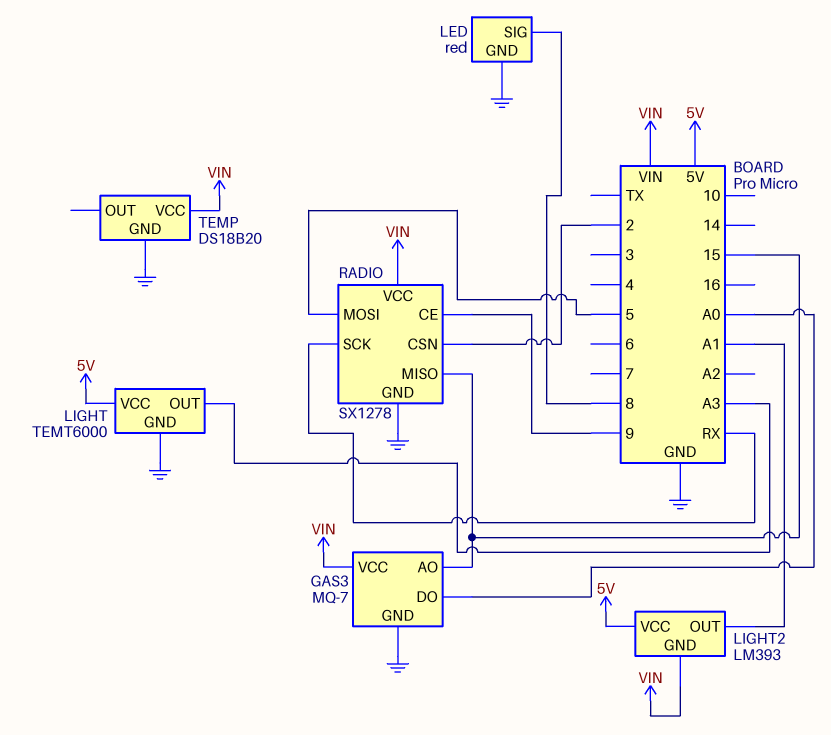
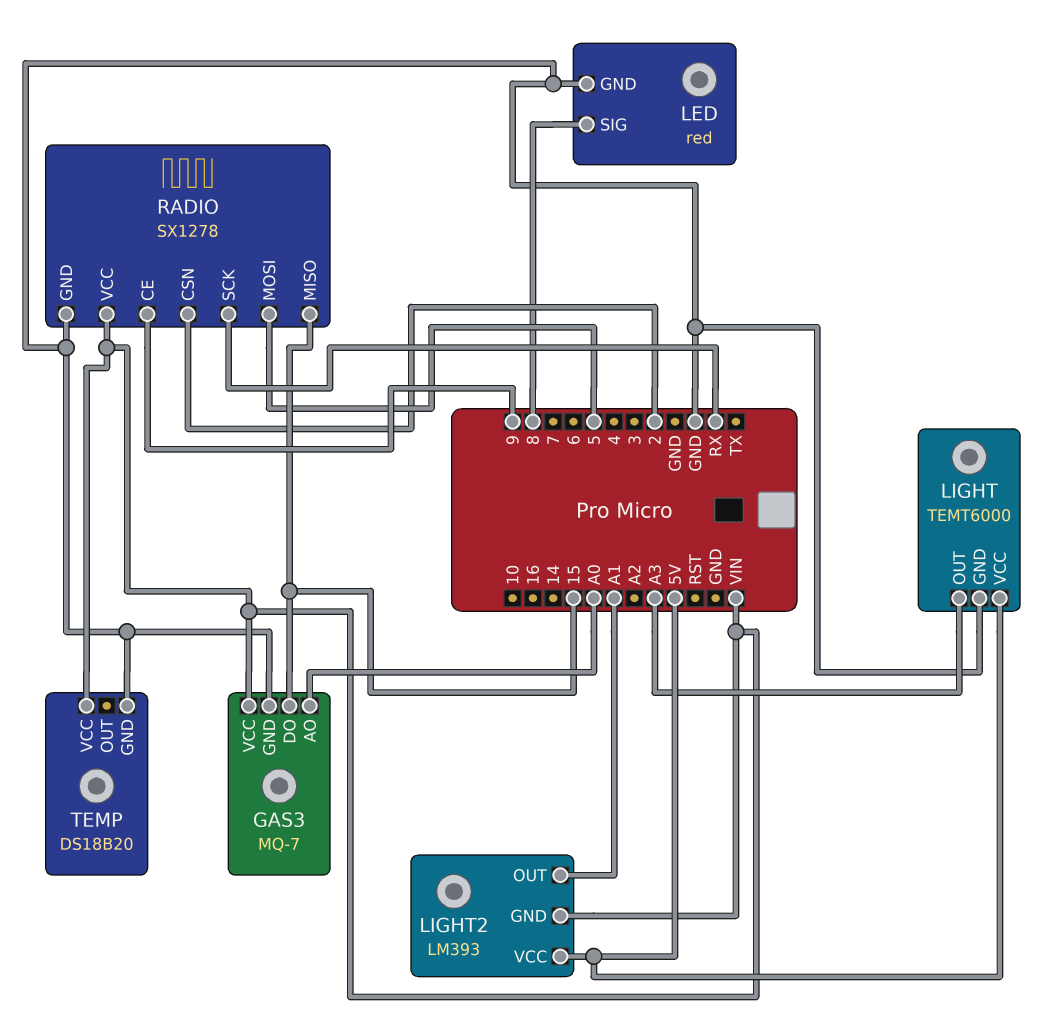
GAS3 pin AO: 15 -> A0
GAS3 pin DO: A0 -> 15

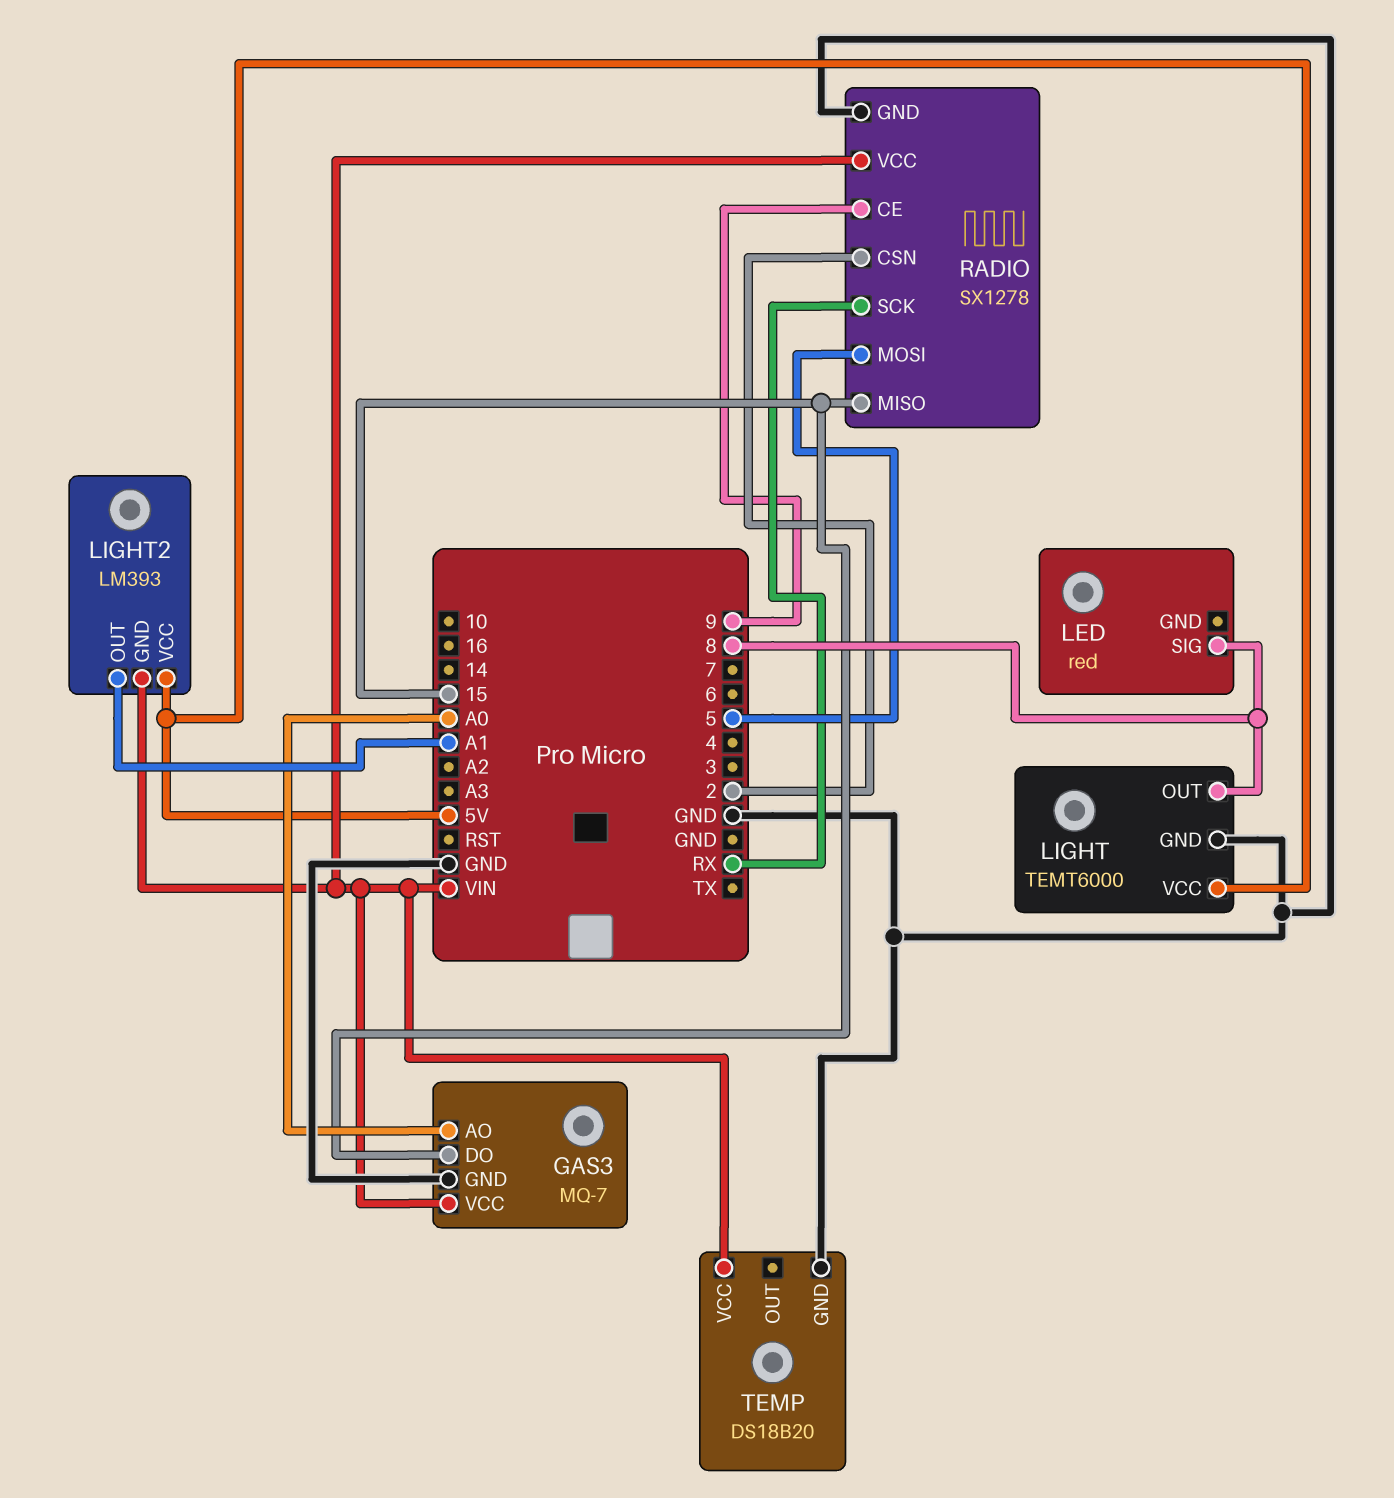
LED pin GND: GND -> none
LIGHT pin OUT: A3 -> 8

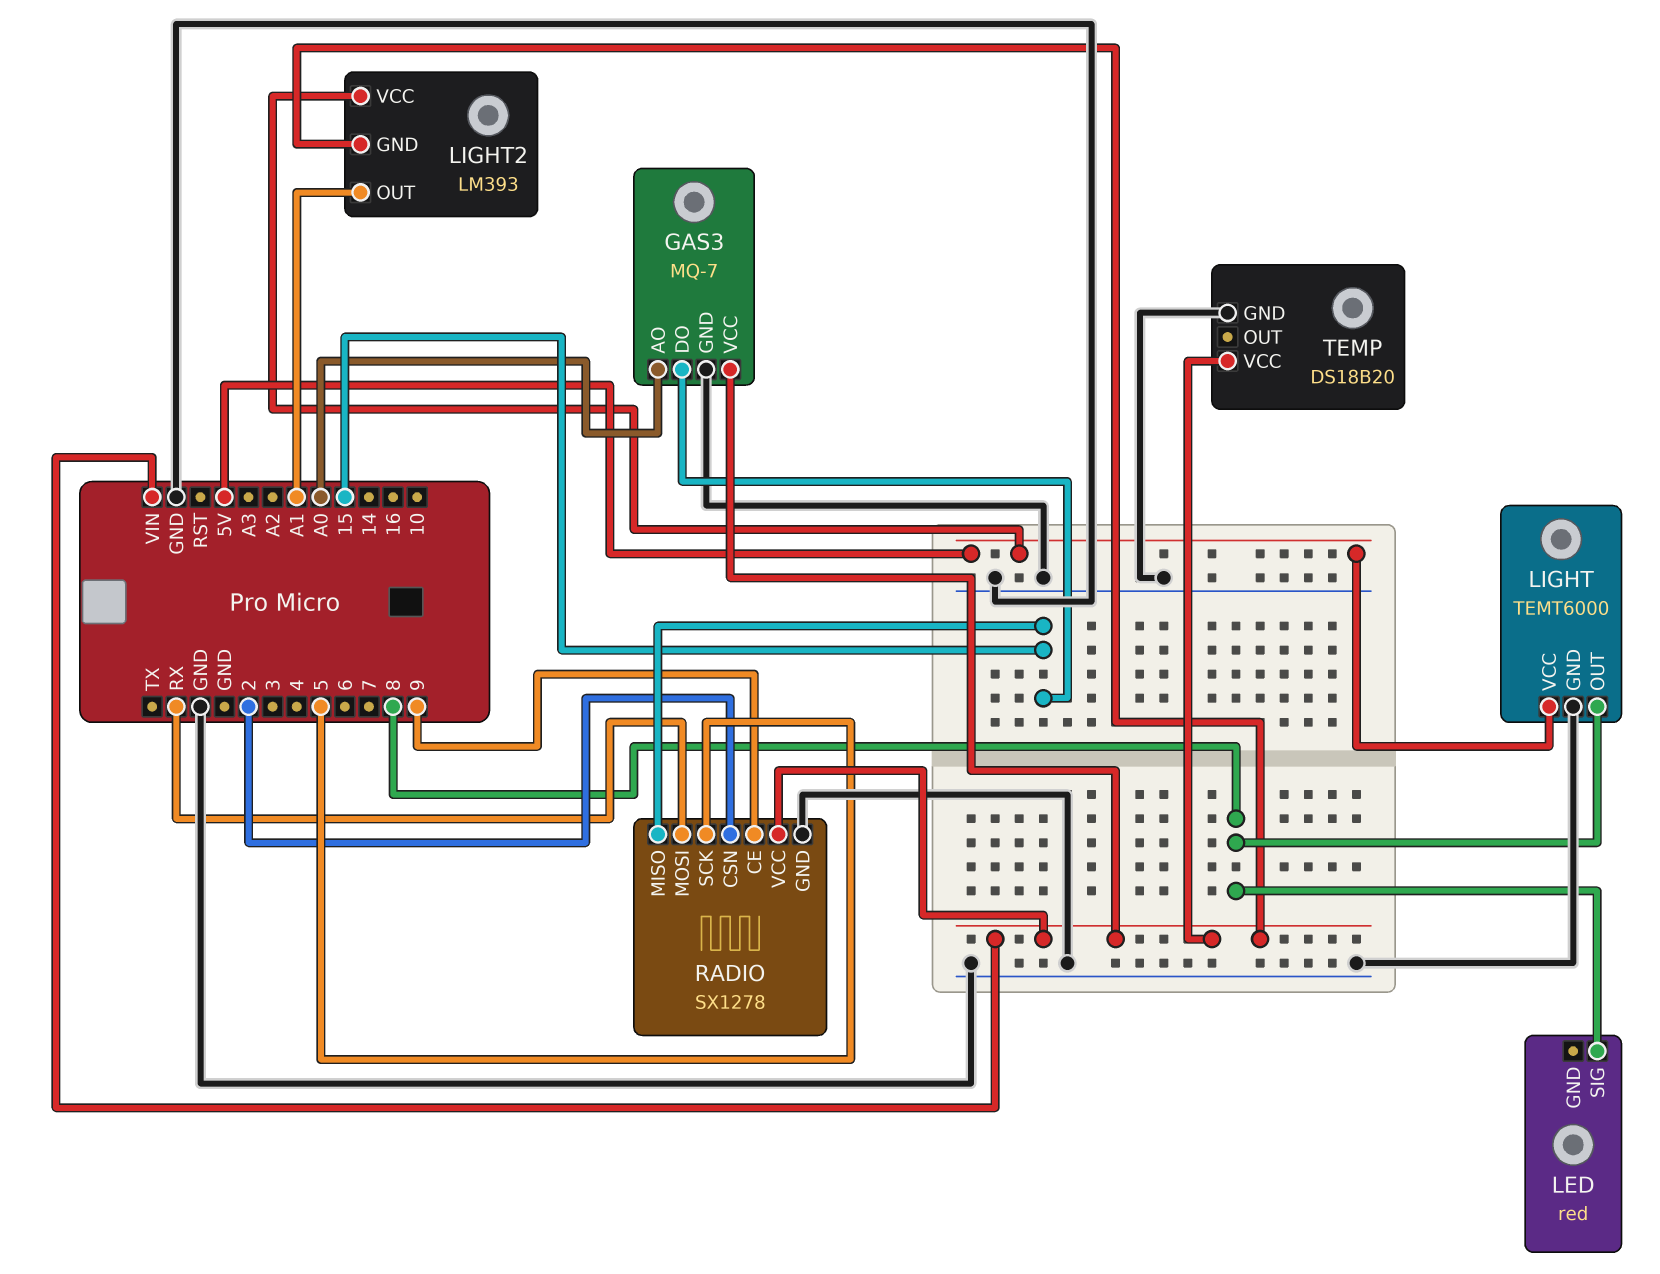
RADIO pin MOSI: 5 -> RX
RADIO pin SCK: RX -> 5

